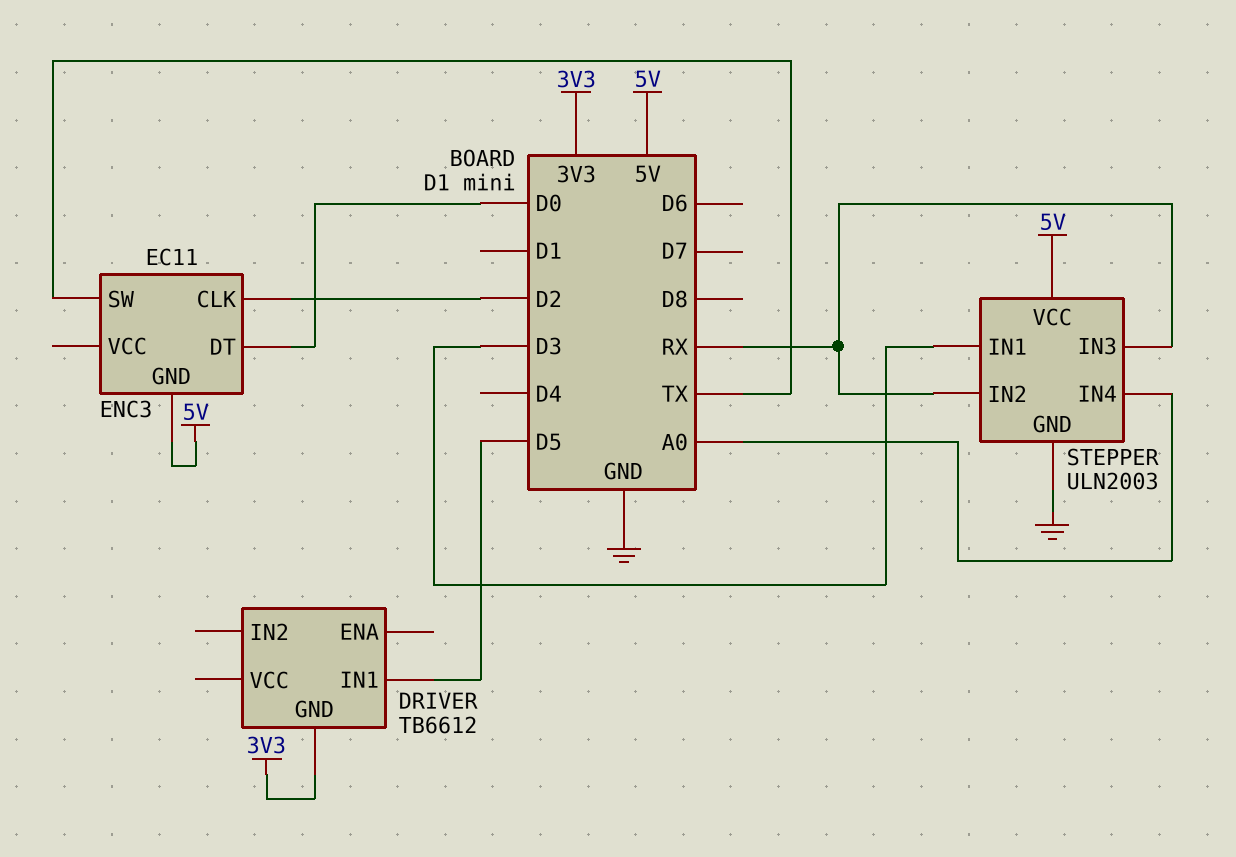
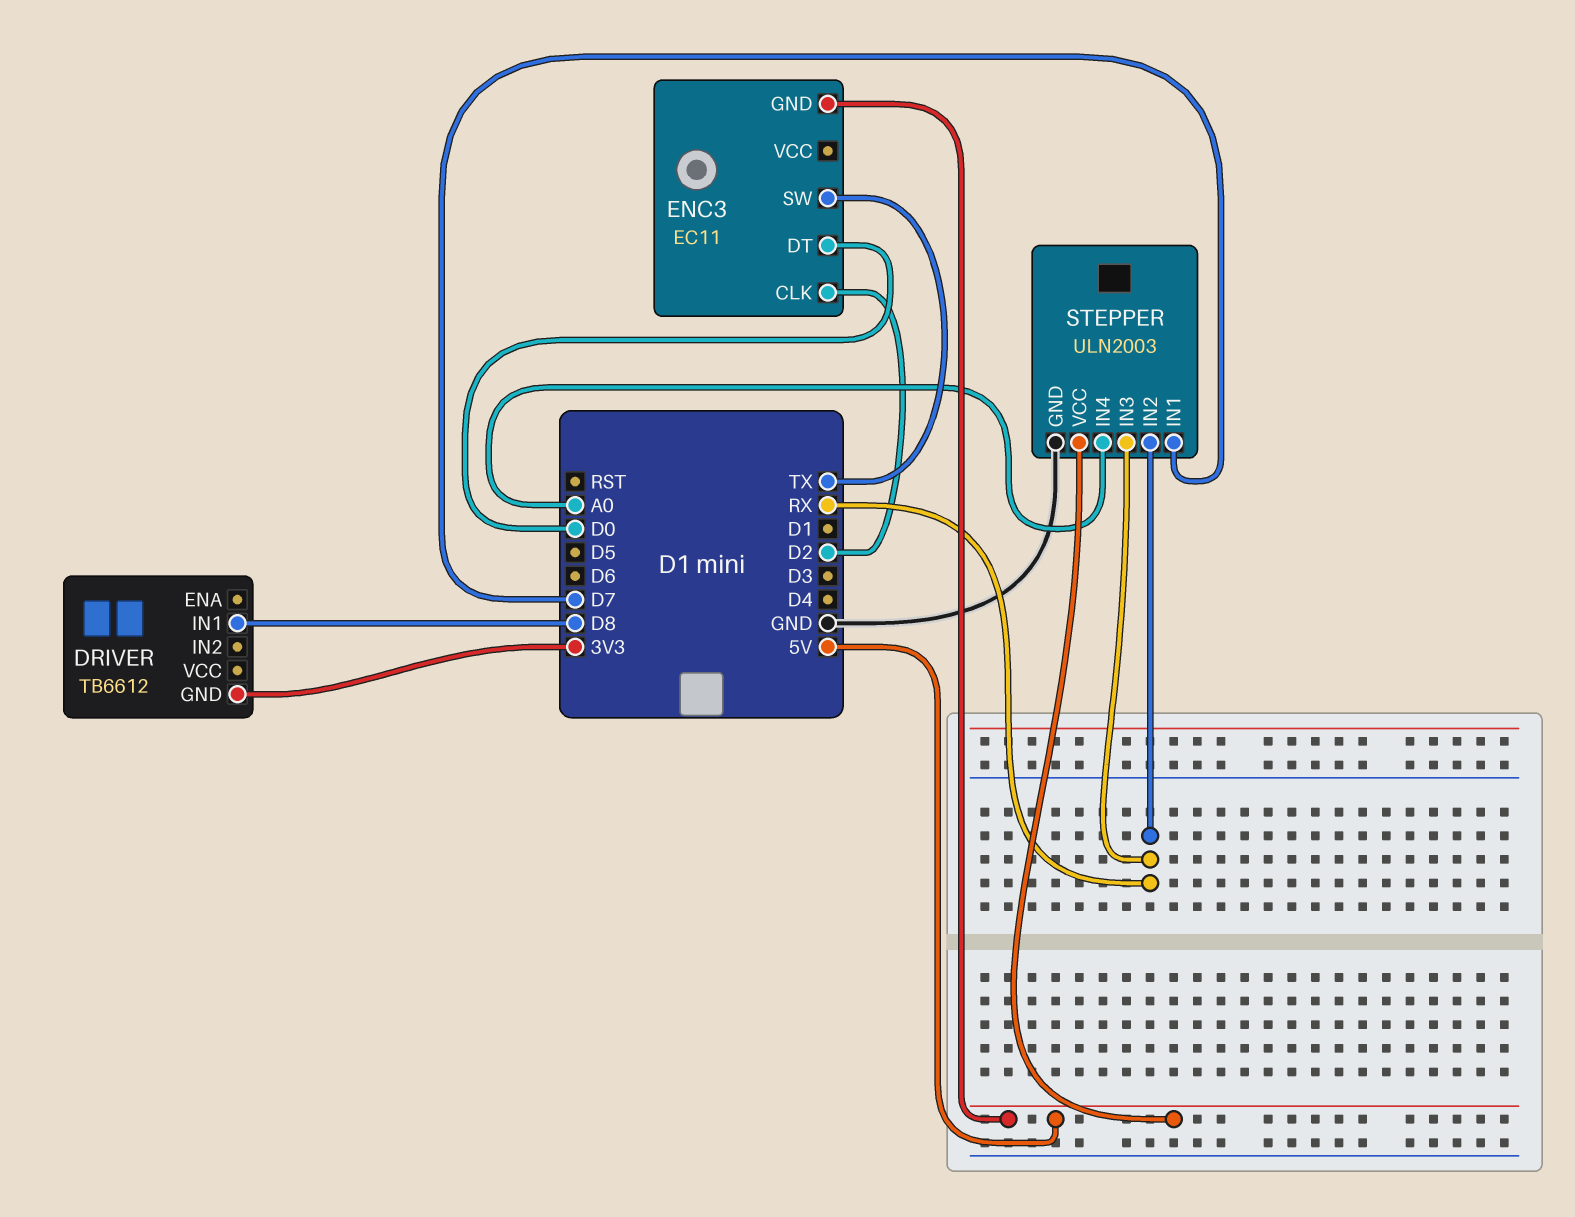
DRIVER pin IN1: D5 -> D8
STEPPER pin IN1: D3 -> D7

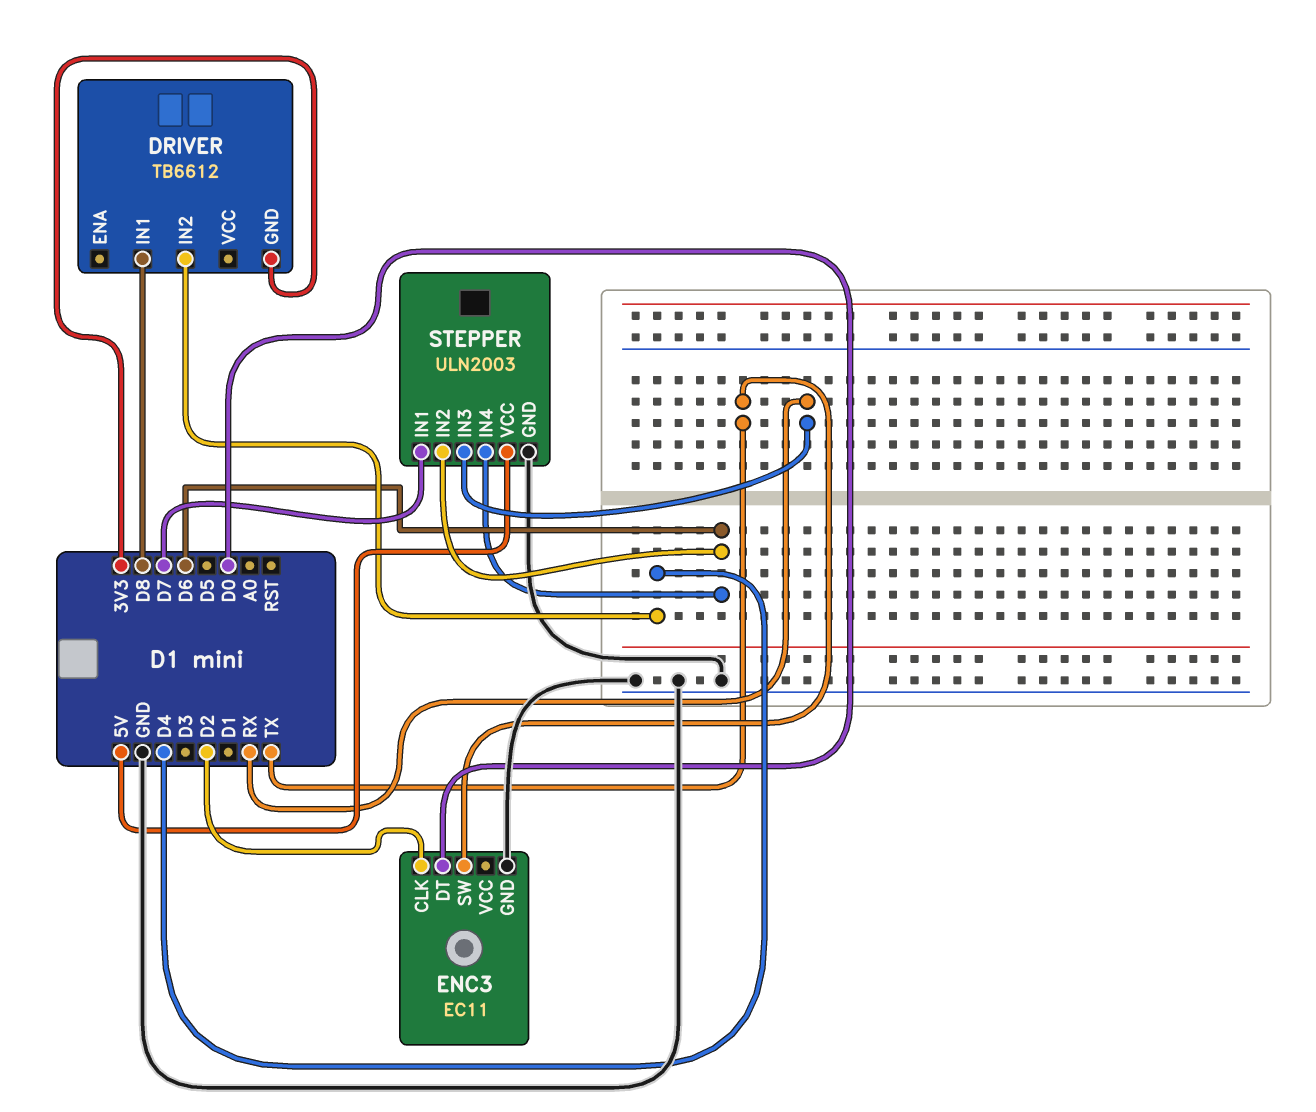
DRIVER pin IN2: none -> D4
ENC3 pin GND: 5V -> GND
STEPPER pin IN2: RX -> D6
STEPPER pin IN4: A0 -> D6

